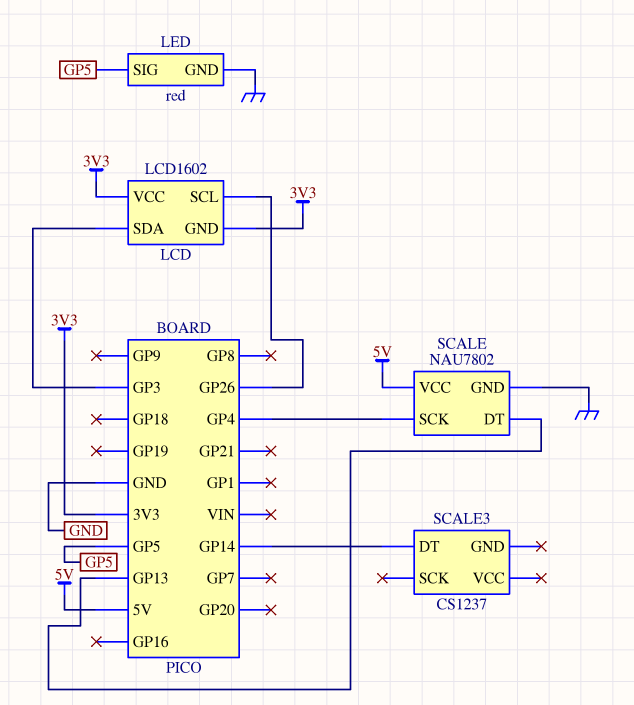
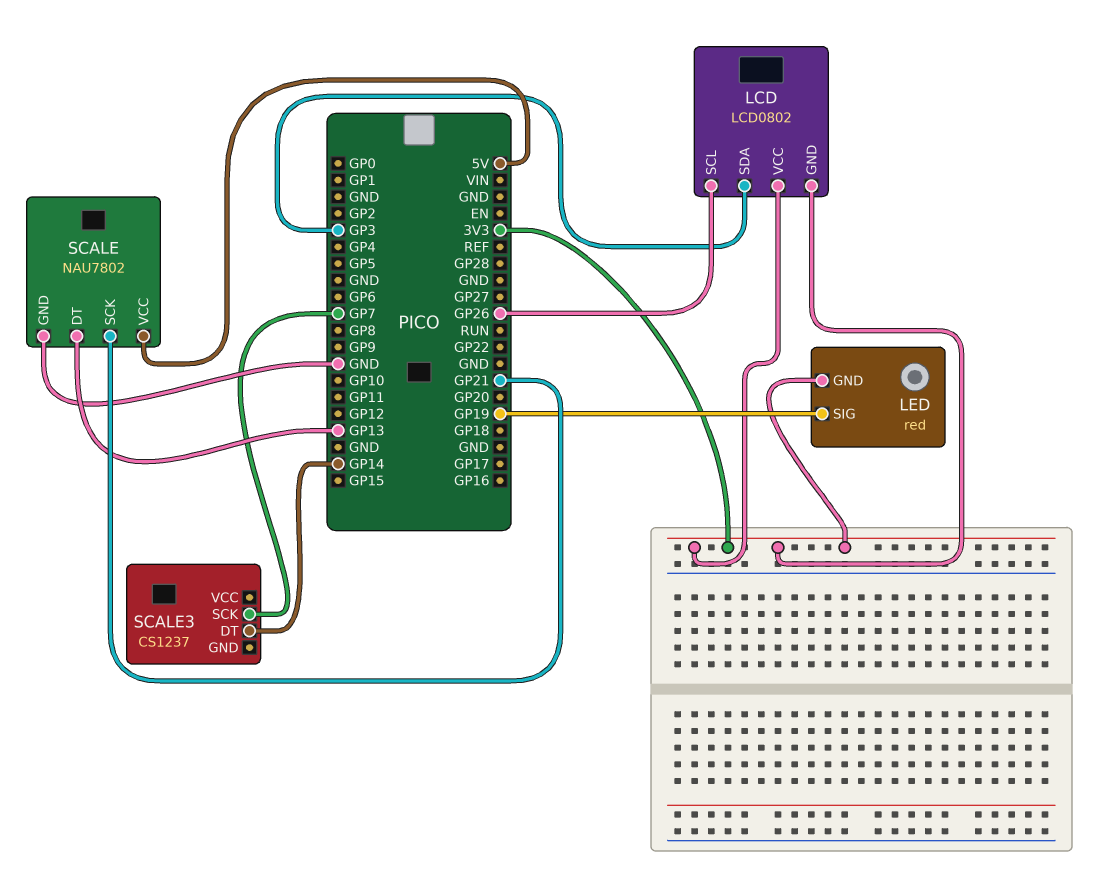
LCD: LCD1602 -> LCD0802
LED pin GND: GND -> 3V3
LED pin SIG: GP5 -> GP19
SCALE pin SCK: GP4 -> GP21
SCALE3 pin SCK: none -> GP7

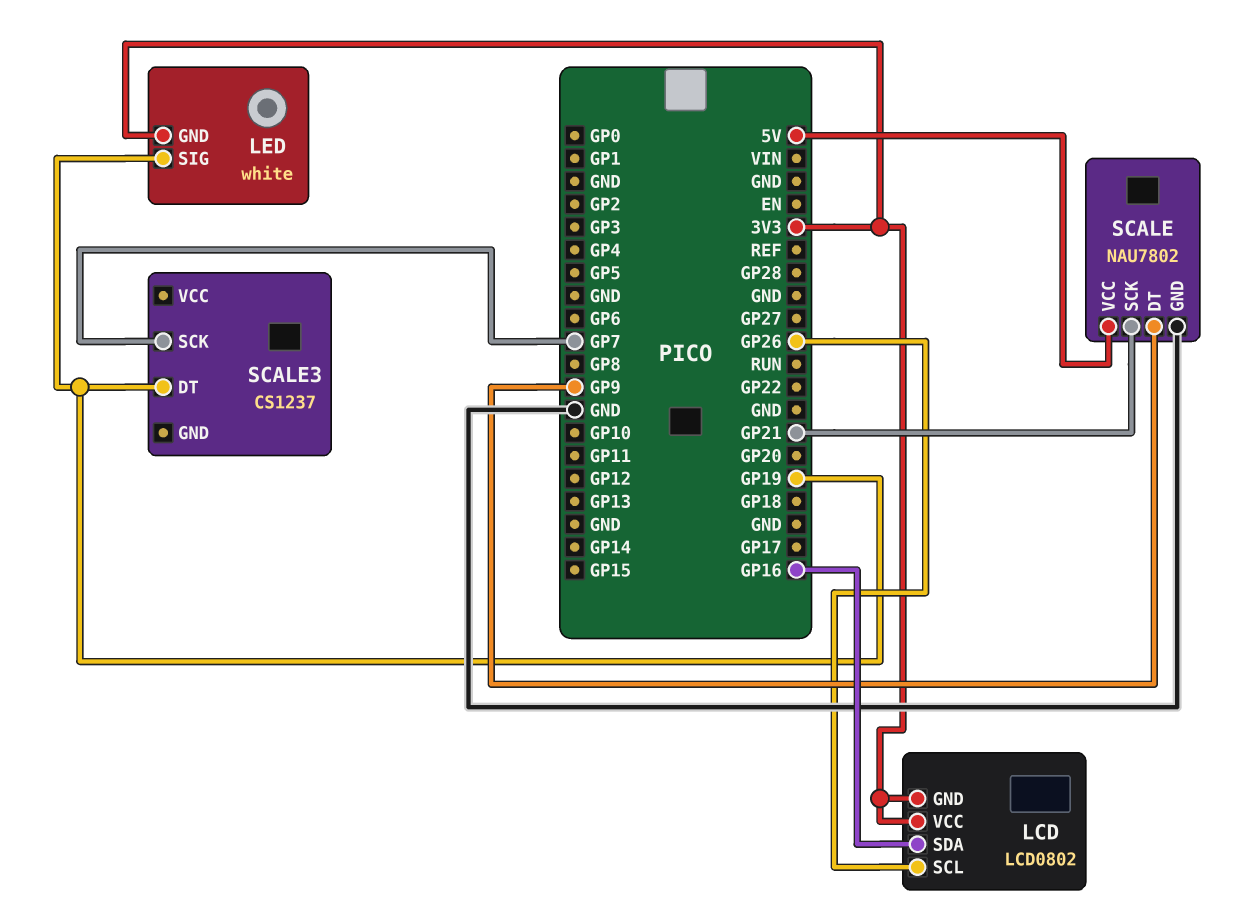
LCD pin SDA: GP3 -> GP16
LED: red -> white
SCALE pin DT: GP13 -> GP9
SCALE3 pin DT: GP14 -> GP19

